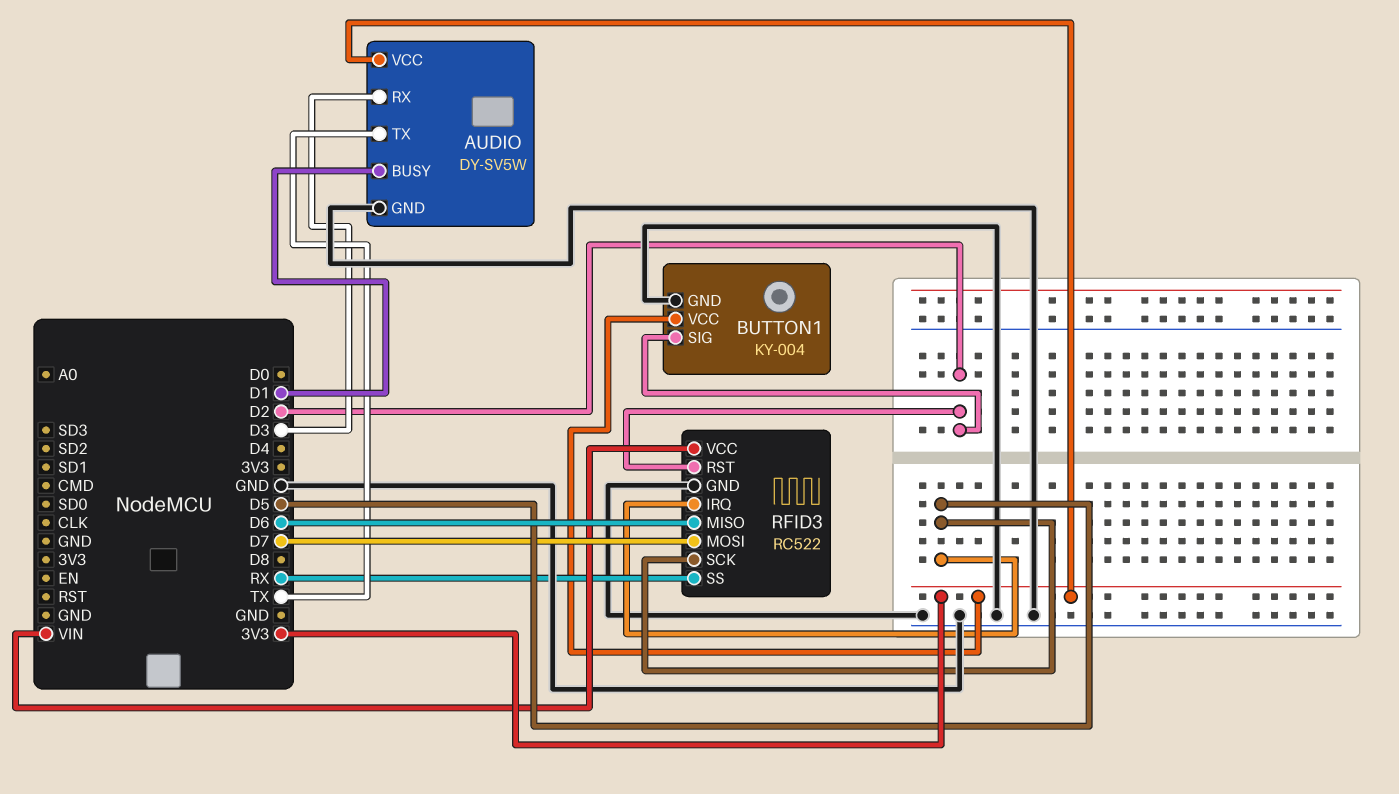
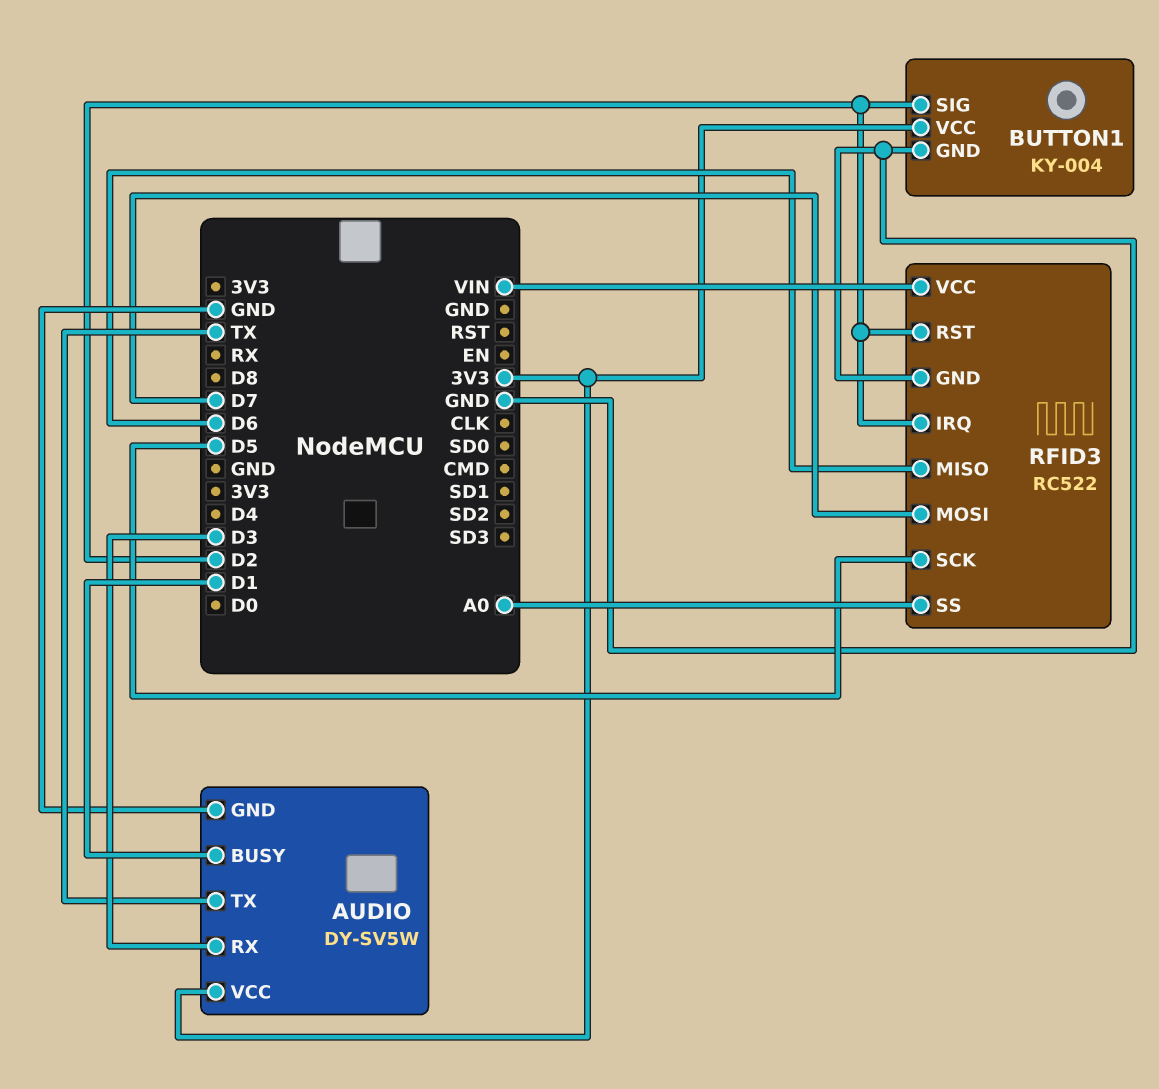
RFID3 pin IRQ: D5 -> D2
RFID3 pin SS: RX -> A0

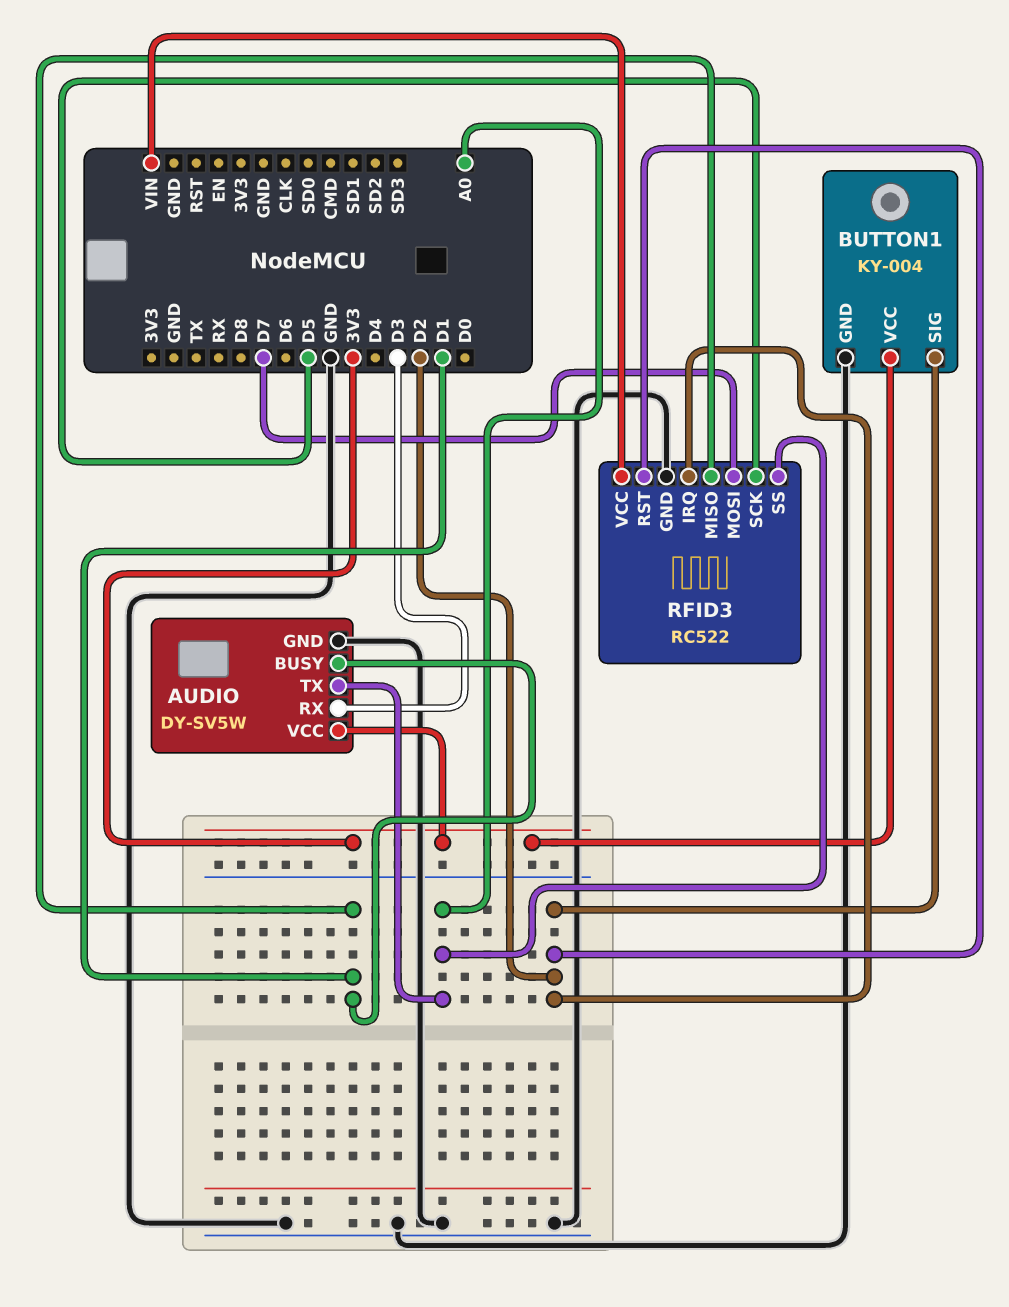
AUDIO pin TX: TX -> A0
RFID3 pin MISO: D6 -> D1

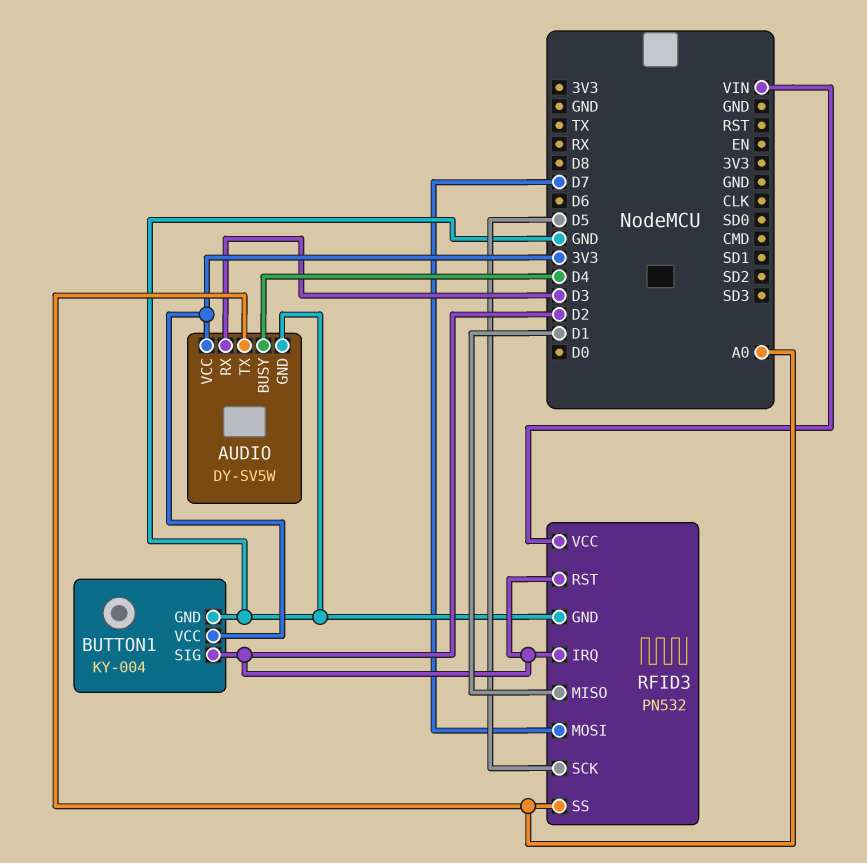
AUDIO pin BUSY: D1 -> D4
RFID3: RC522 -> PN532

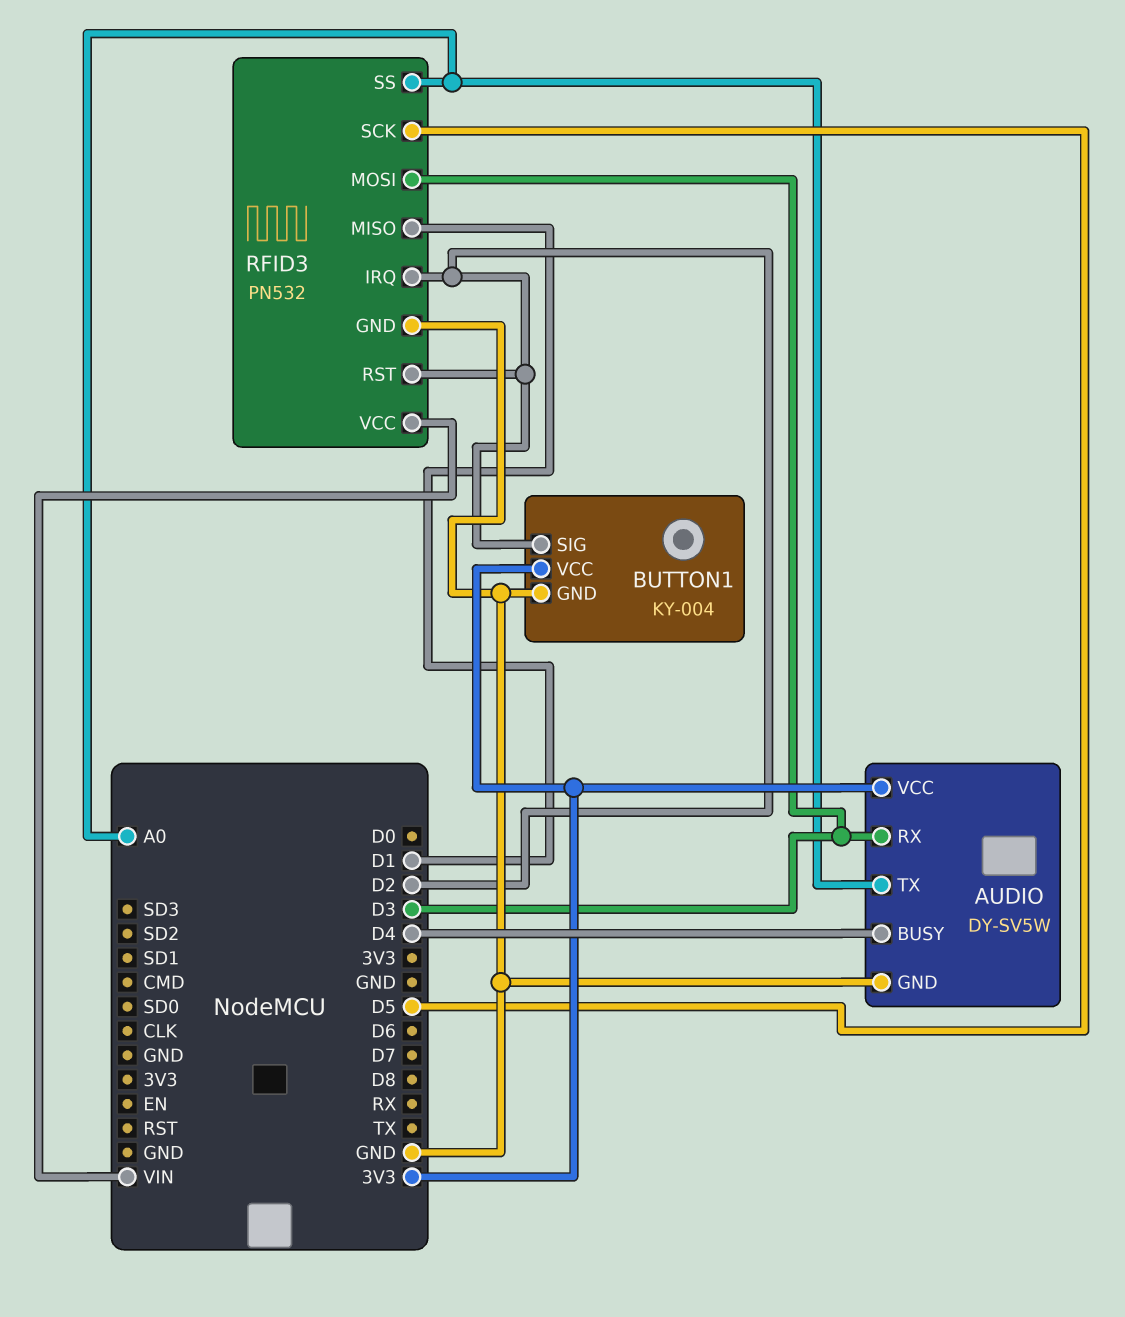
RFID3 pin MOSI: D7 -> D3

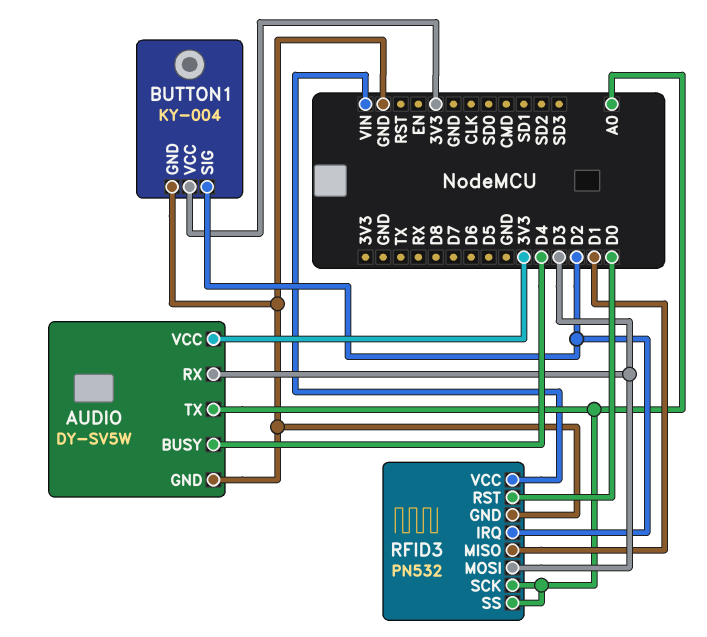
RFID3 pin RST: D2 -> D0
RFID3 pin SCK: D5 -> A0

